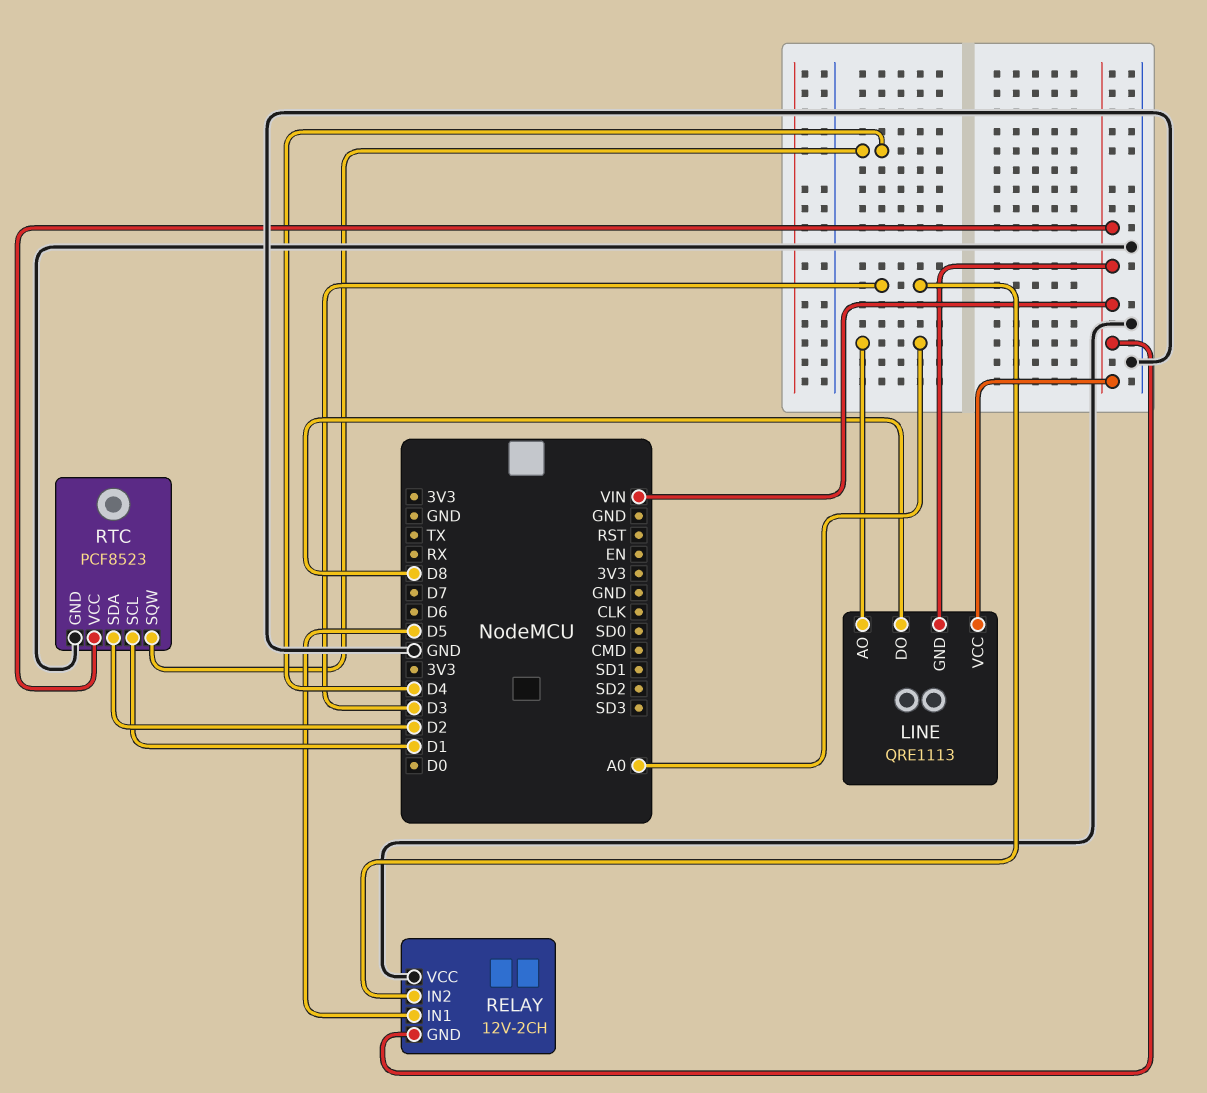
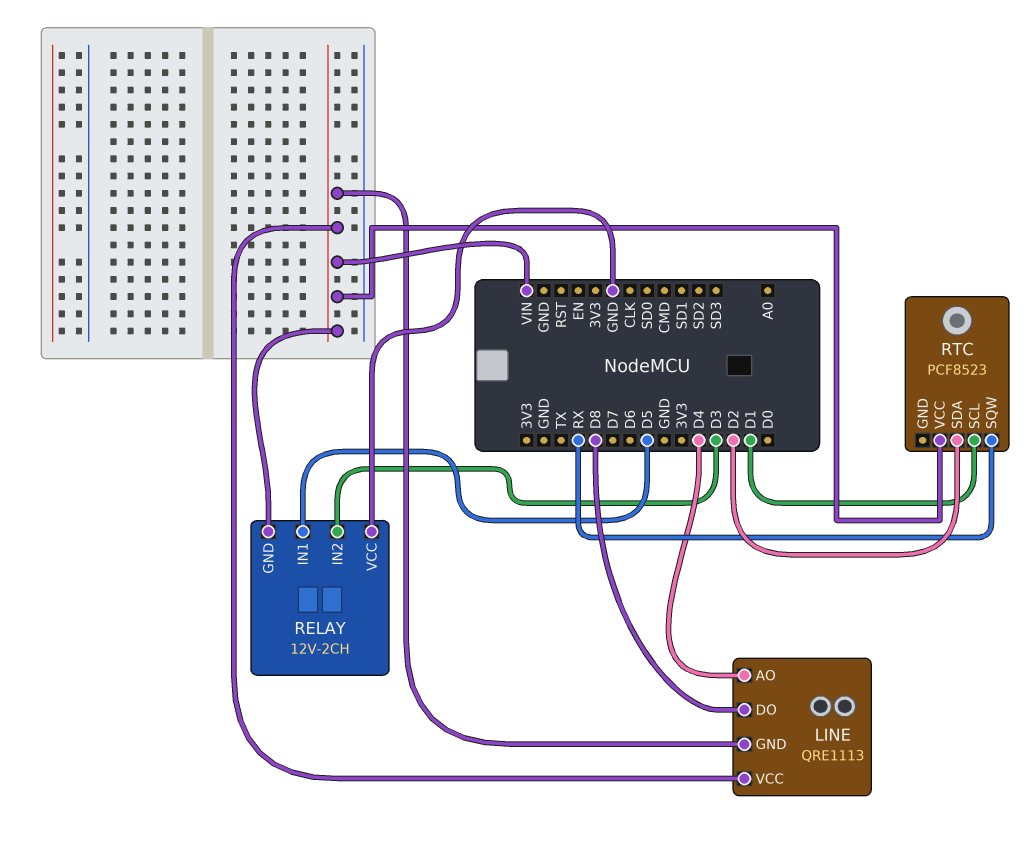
LINE pin AO: A0 -> D4
RTC pin GND: GND -> none
RTC pin SQW: D4 -> RX

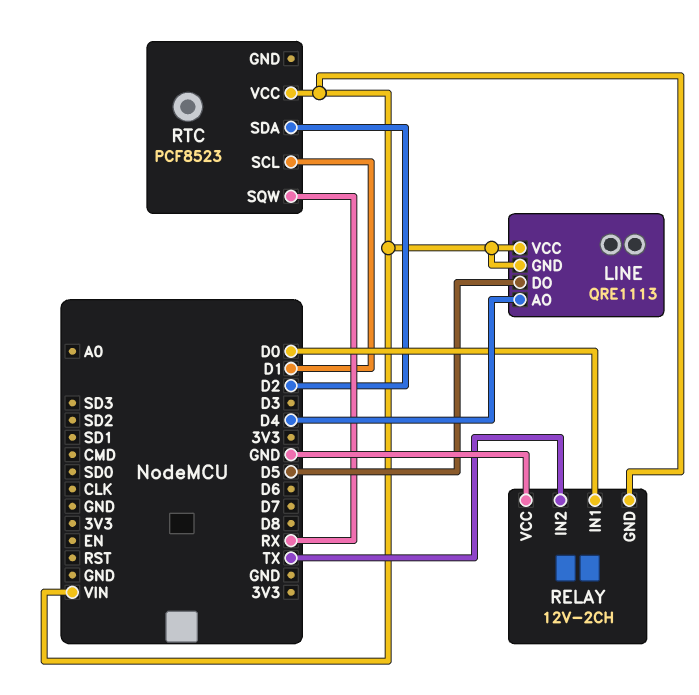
LINE pin DO: D8 -> D5
RELAY pin IN1: D5 -> D0
RELAY pin IN2: D3 -> TX

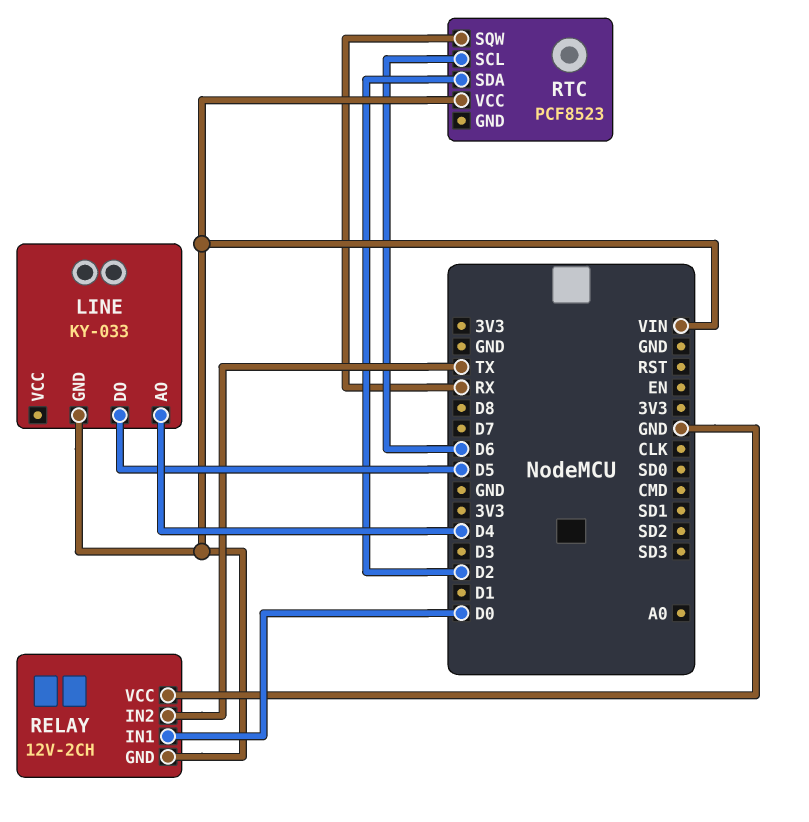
LINE: QRE1113 -> KY-033
LINE pin VCC: VIN -> none
RTC pin SCL: D1 -> D6

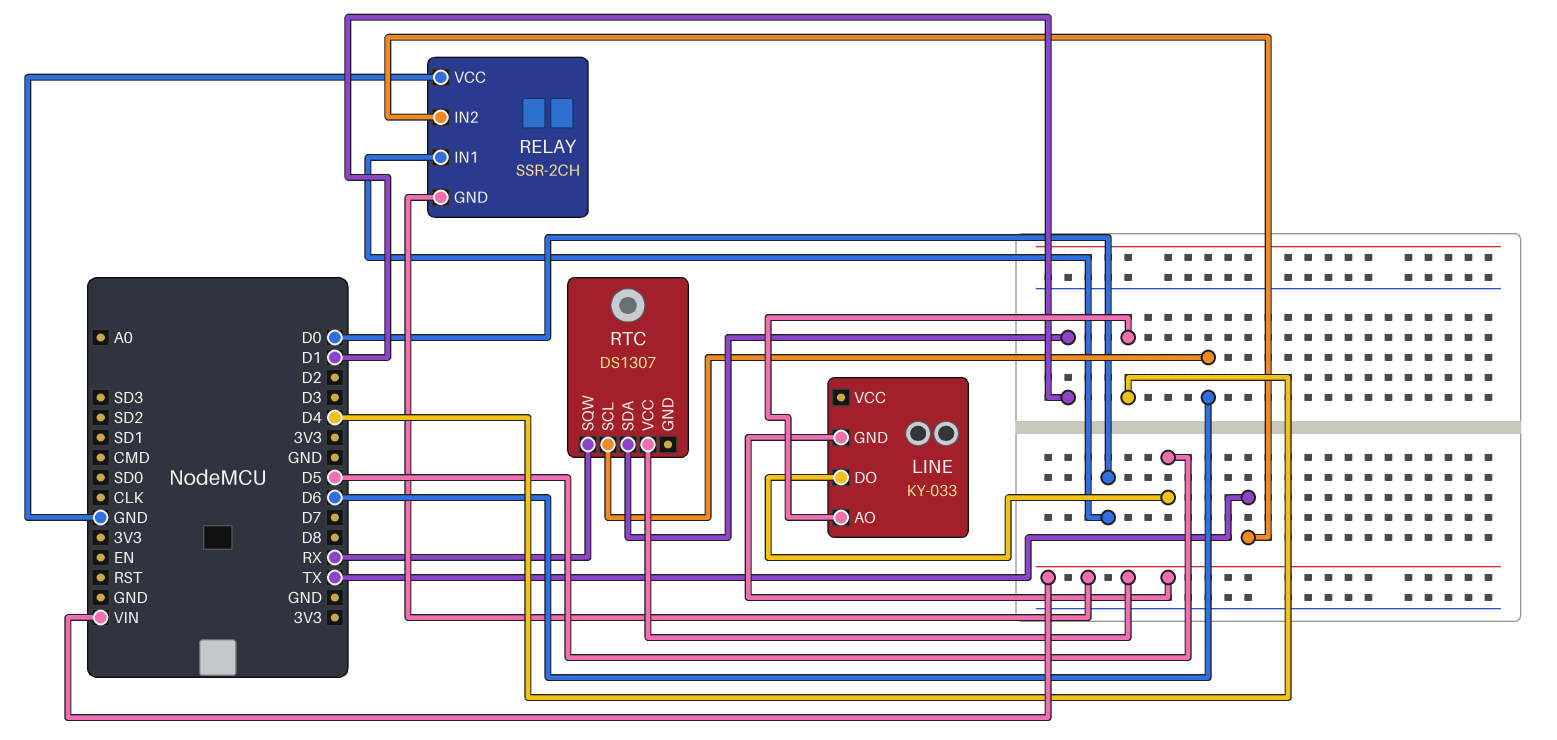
RELAY: 12V-2CH -> SSR-2CH
RTC: PCF8523 -> DS1307
RTC pin SDA: D2 -> D1

